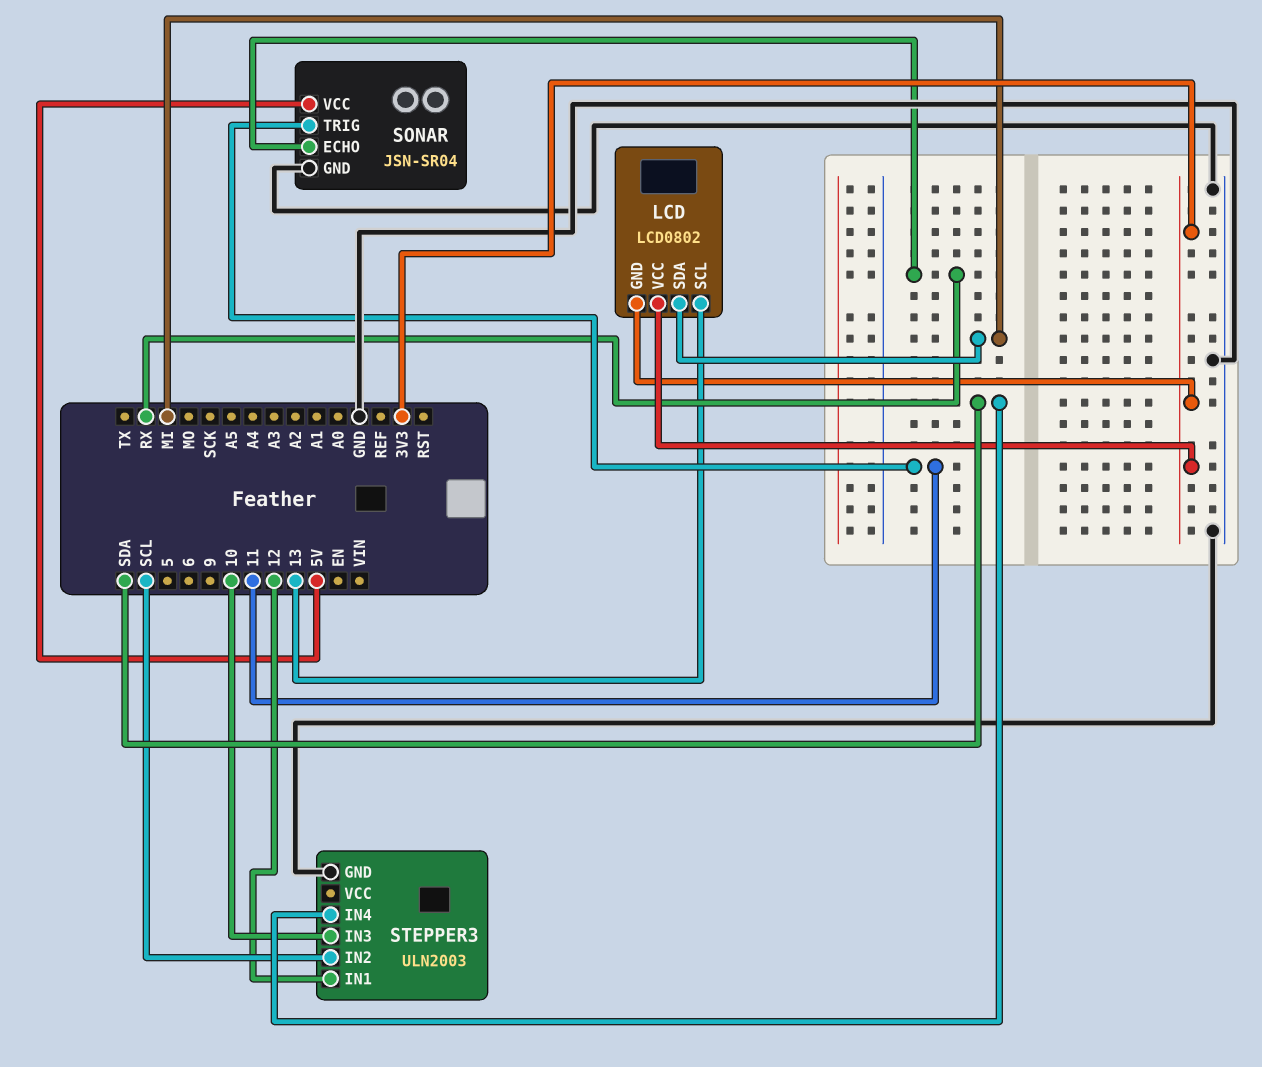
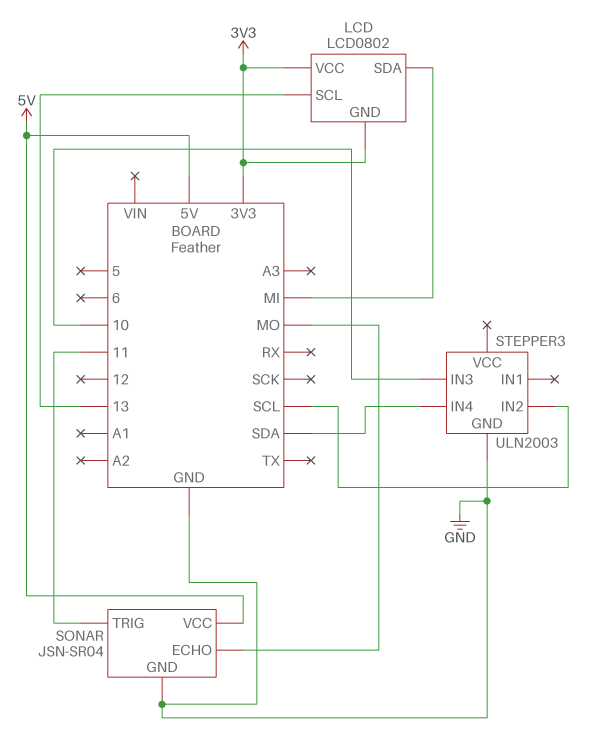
SONAR pin ECHO: RX -> MO
STEPPER3 pin IN1: 12 -> none

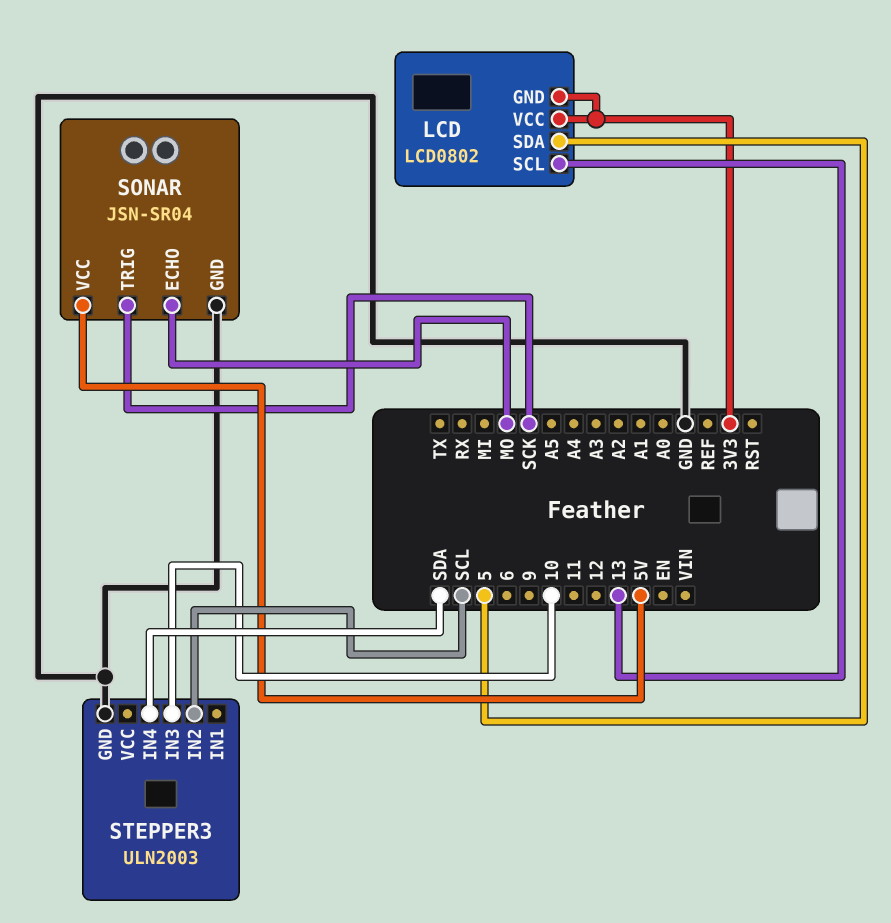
LCD pin SDA: MI -> 5
SONAR pin TRIG: 11 -> SCK

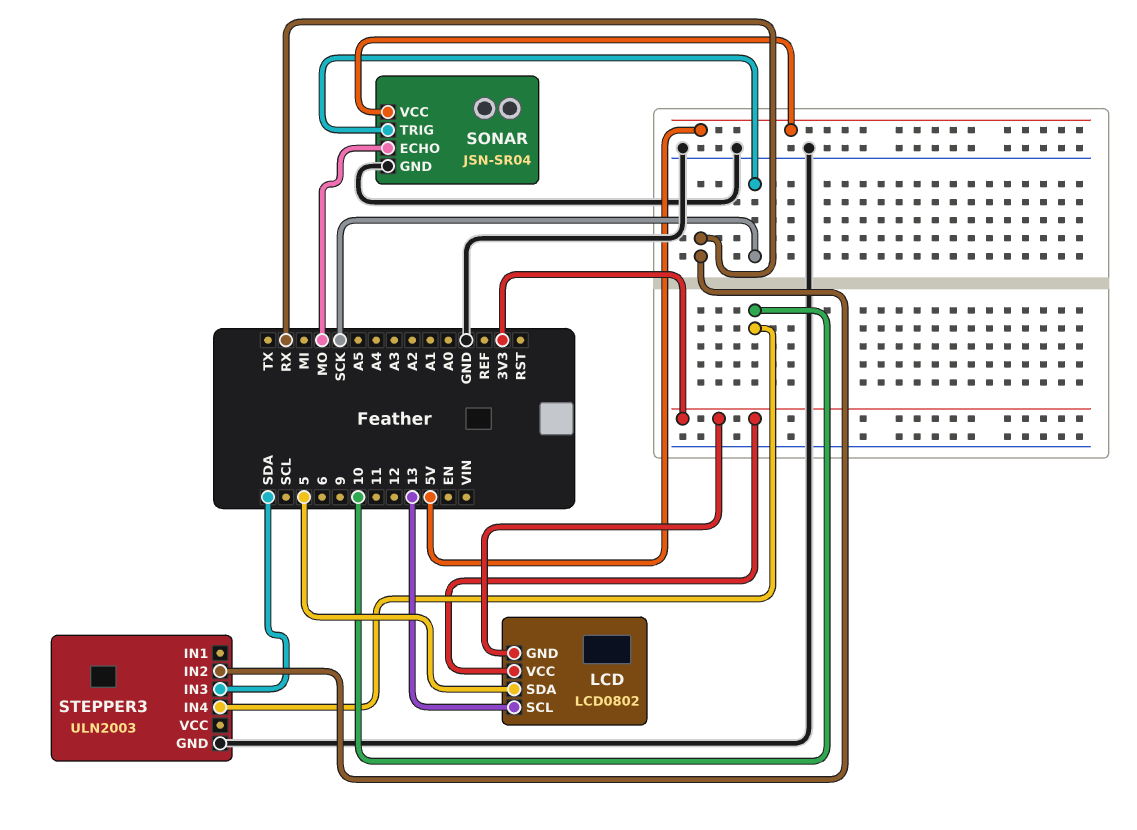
STEPPER3 pin IN2: SCL -> RX
STEPPER3 pin IN3: 10 -> SDA
STEPPER3 pin IN4: SDA -> 10

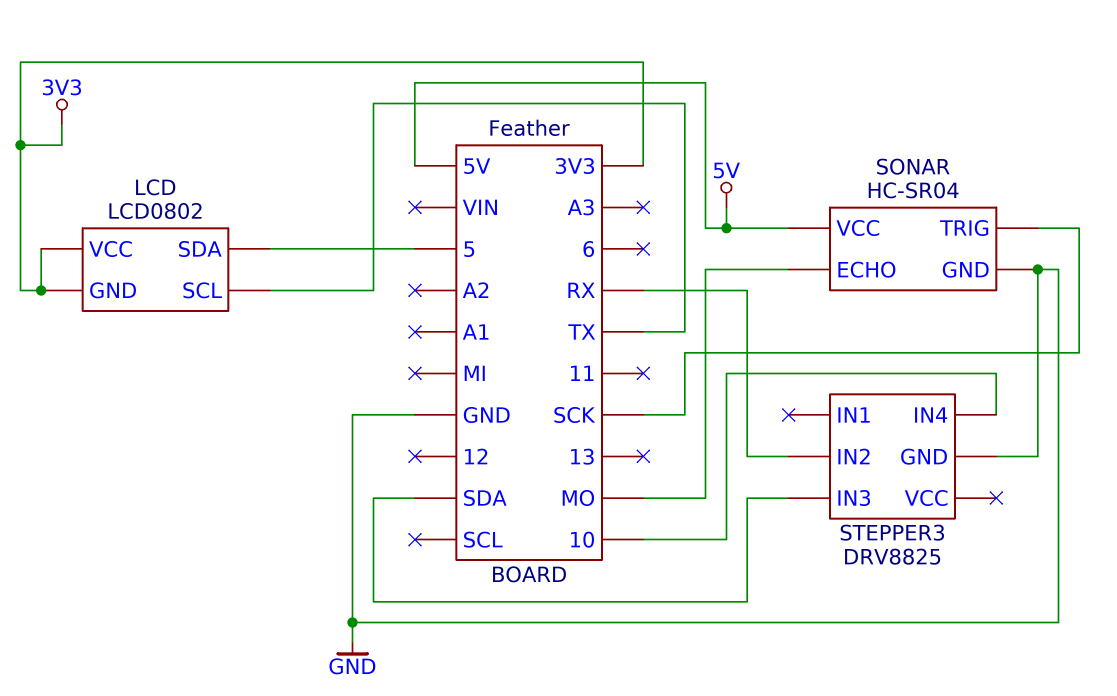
LCD pin SCL: 13 -> TX
SONAR: JSN-SR04 -> HC-SR04
STEPPER3: ULN2003 -> DRV8825

